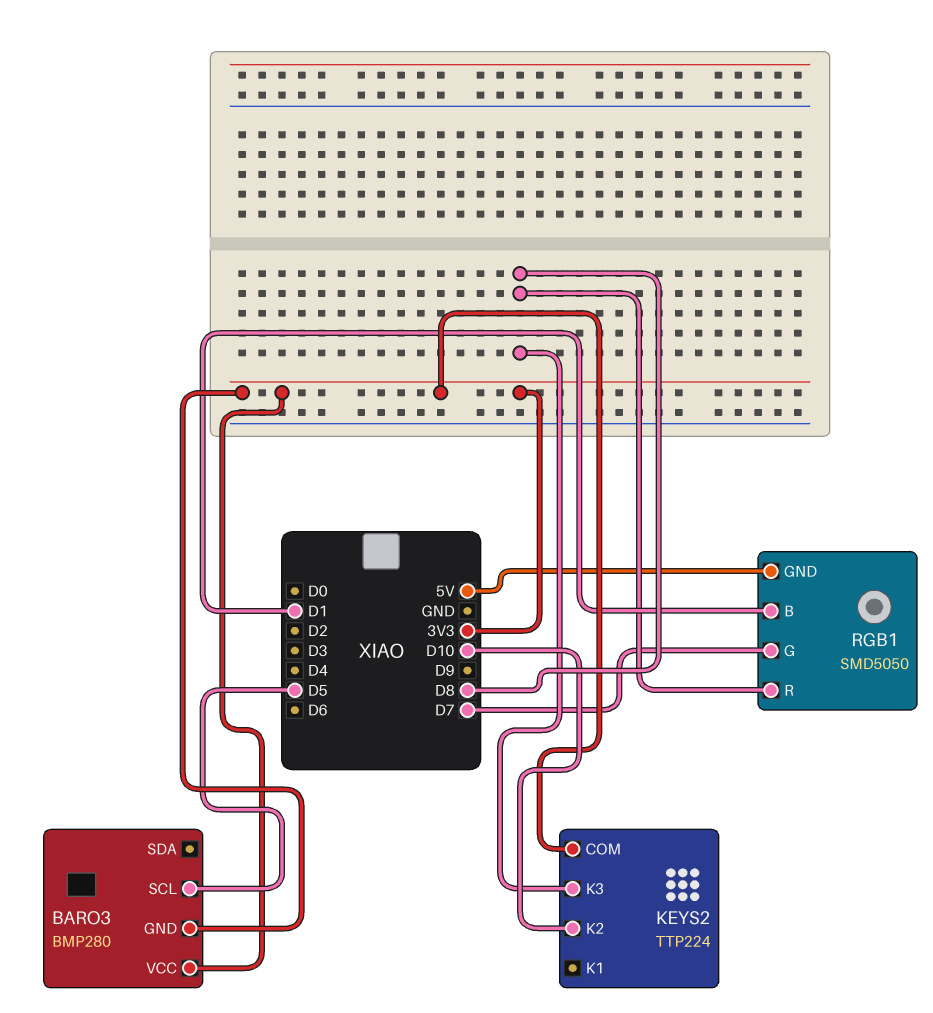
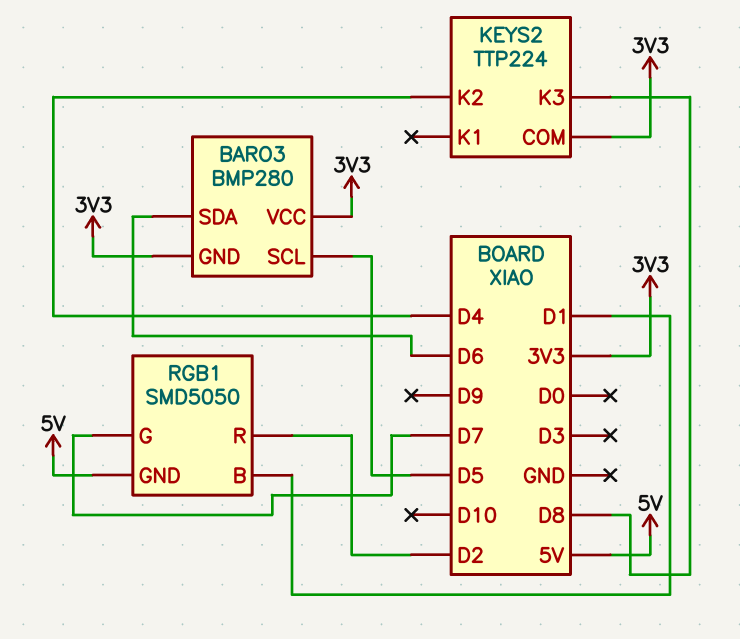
BARO3 pin SDA: none -> D6
KEYS2 pin K2: D10 -> D4
RGB1 pin R: D8 -> D2

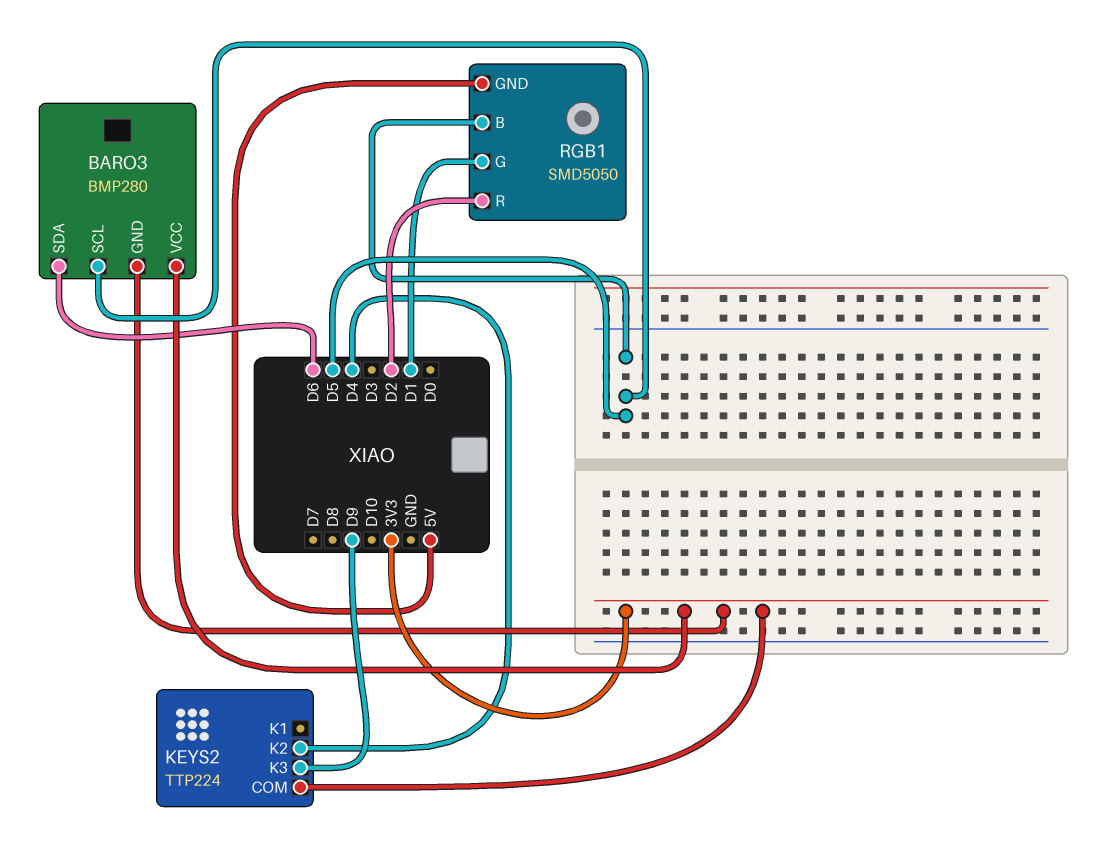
KEYS2 pin K3: D8 -> D9
RGB1 pin B: D1 -> D5
RGB1 pin G: D7 -> D1

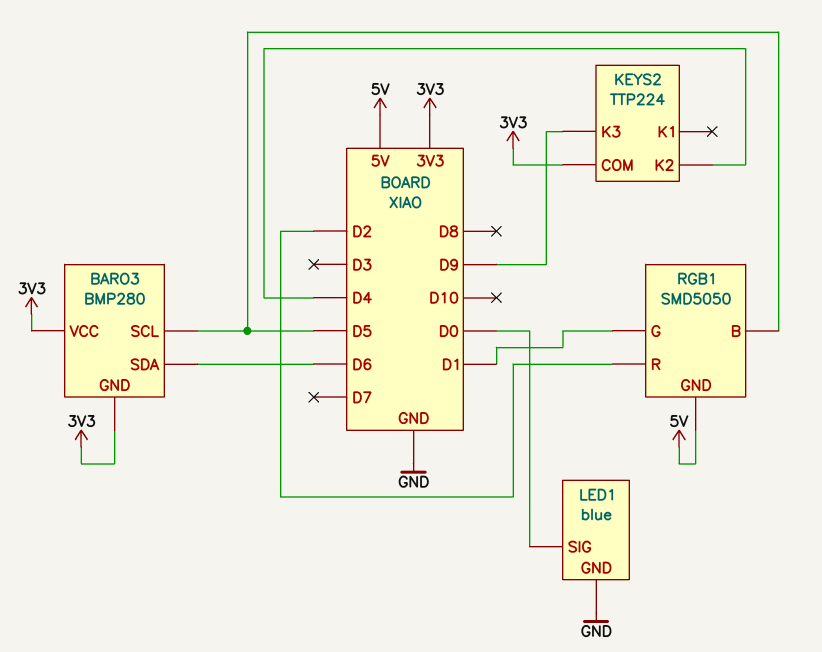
LED1: none -> blue
LED1 pin GND: none -> GND
LED1 pin SIG: none -> D0

